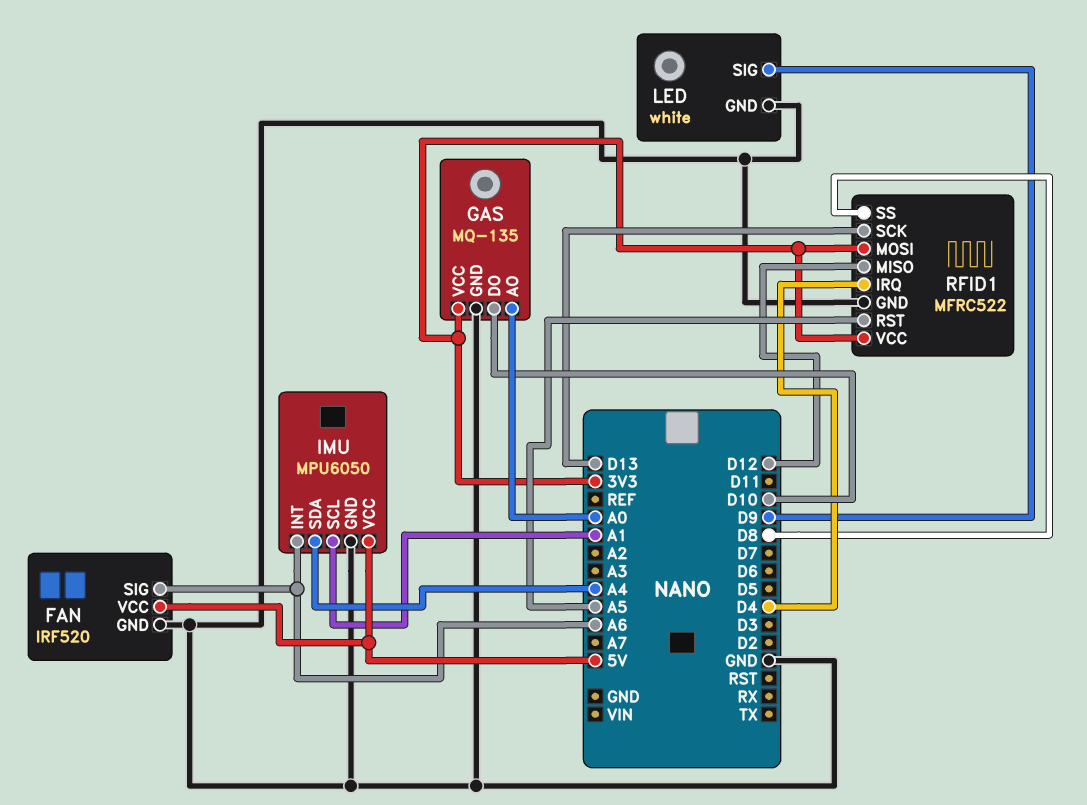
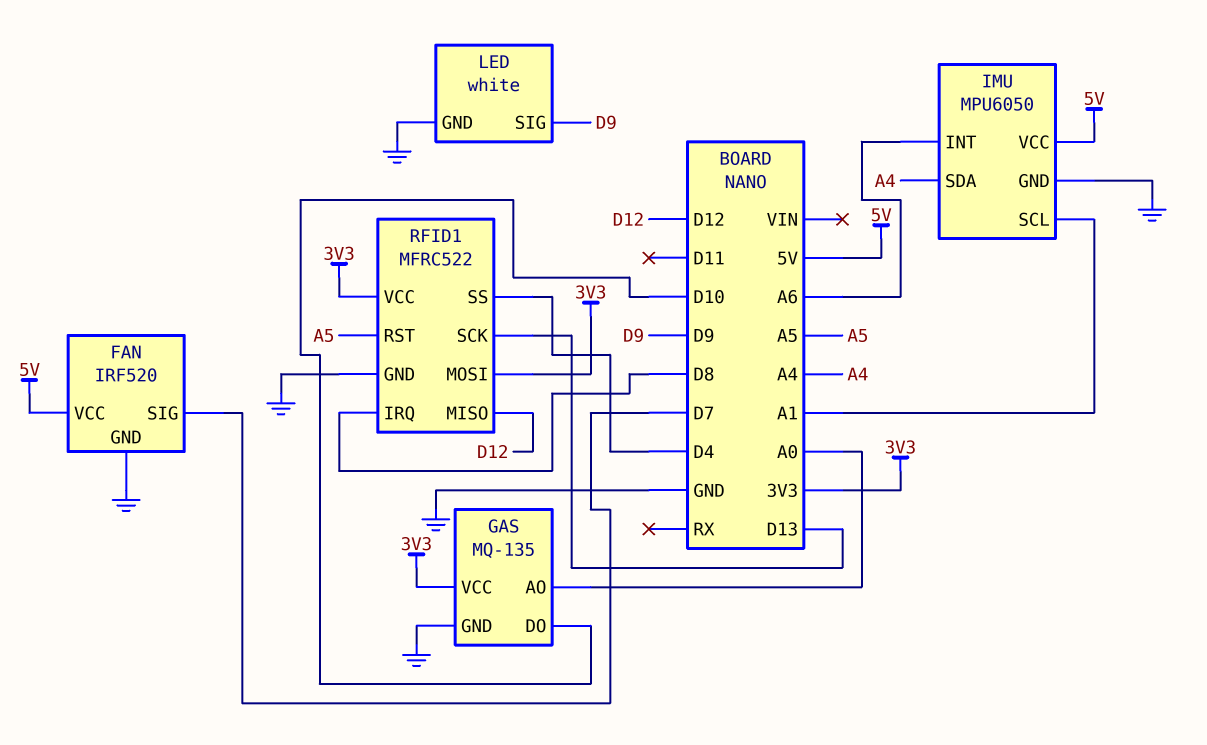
FAN pin SIG: A6 -> D7
RFID1 pin IRQ: D4 -> D8
RFID1 pin SS: D8 -> D4

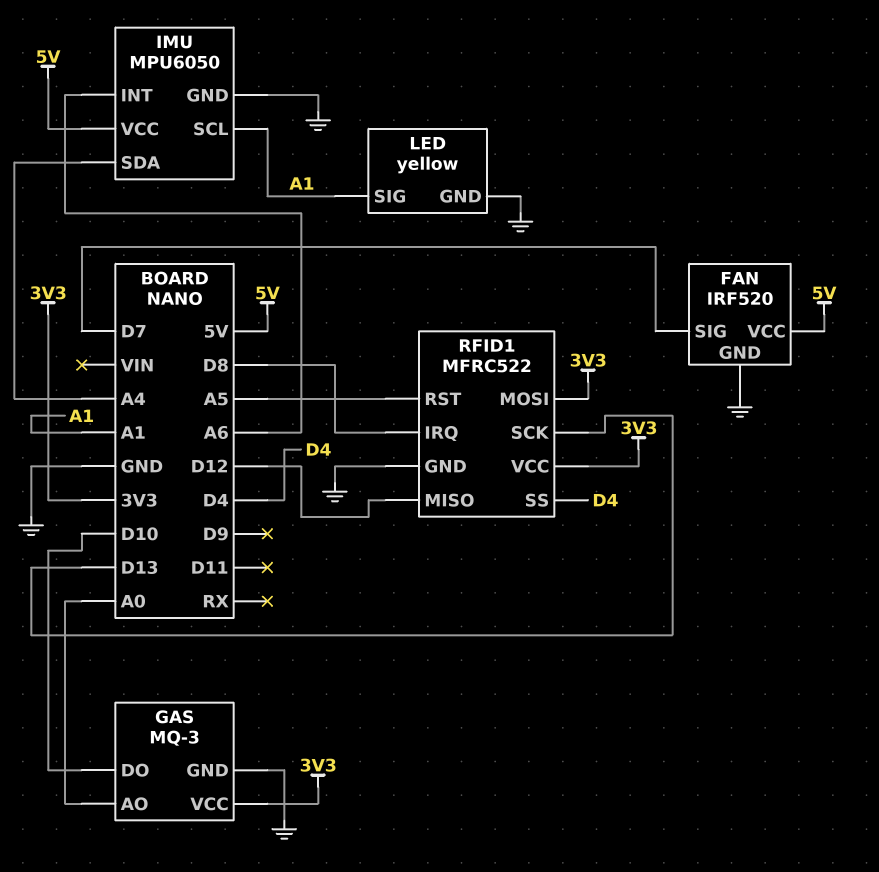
GAS: MQ-135 -> MQ-3
LED: white -> yellow
LED pin SIG: D9 -> A1

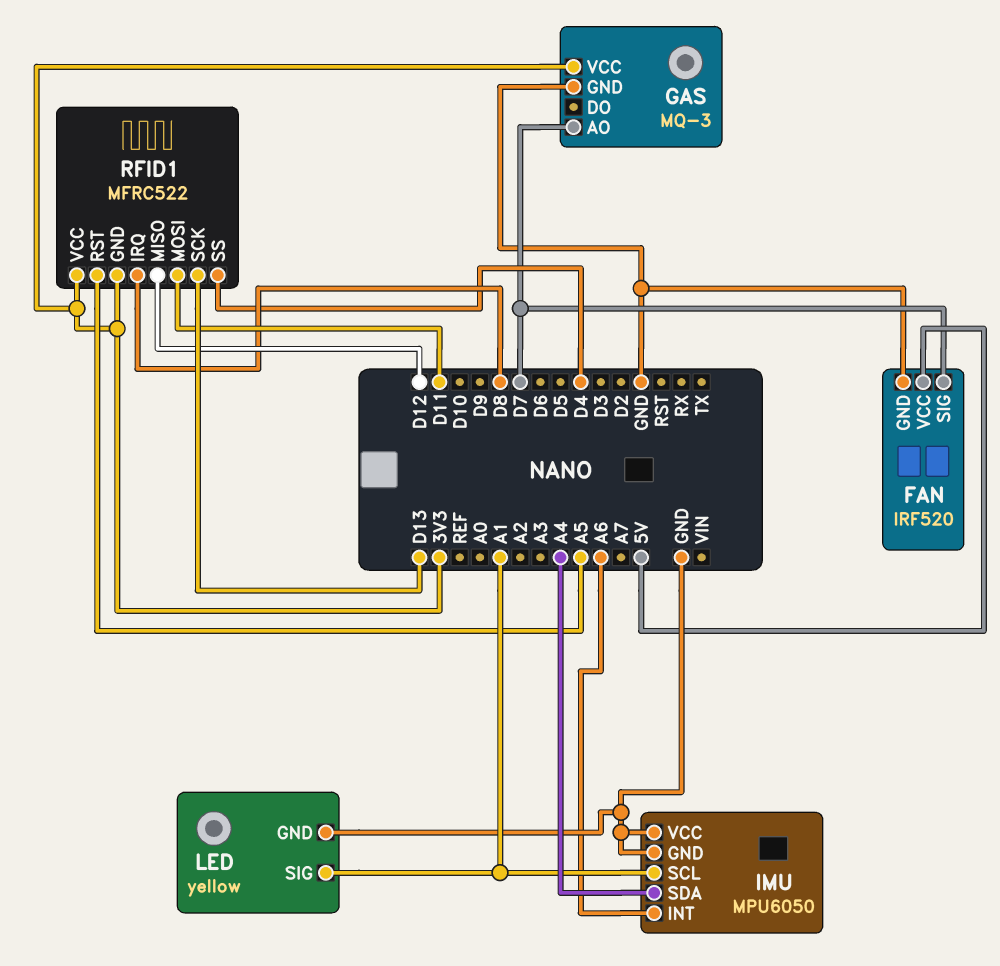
GAS pin AO: A0 -> D7
GAS pin DO: D10 -> none
IMU pin VCC: 5V -> GND
RFID1 pin GND: GND -> 3V3
RFID1 pin MOSI: 3V3 -> D11

